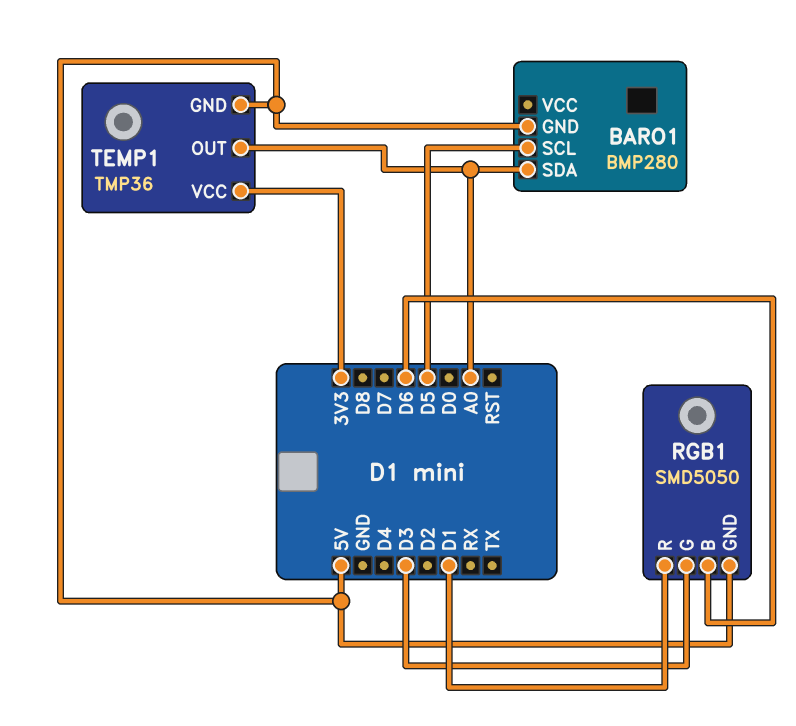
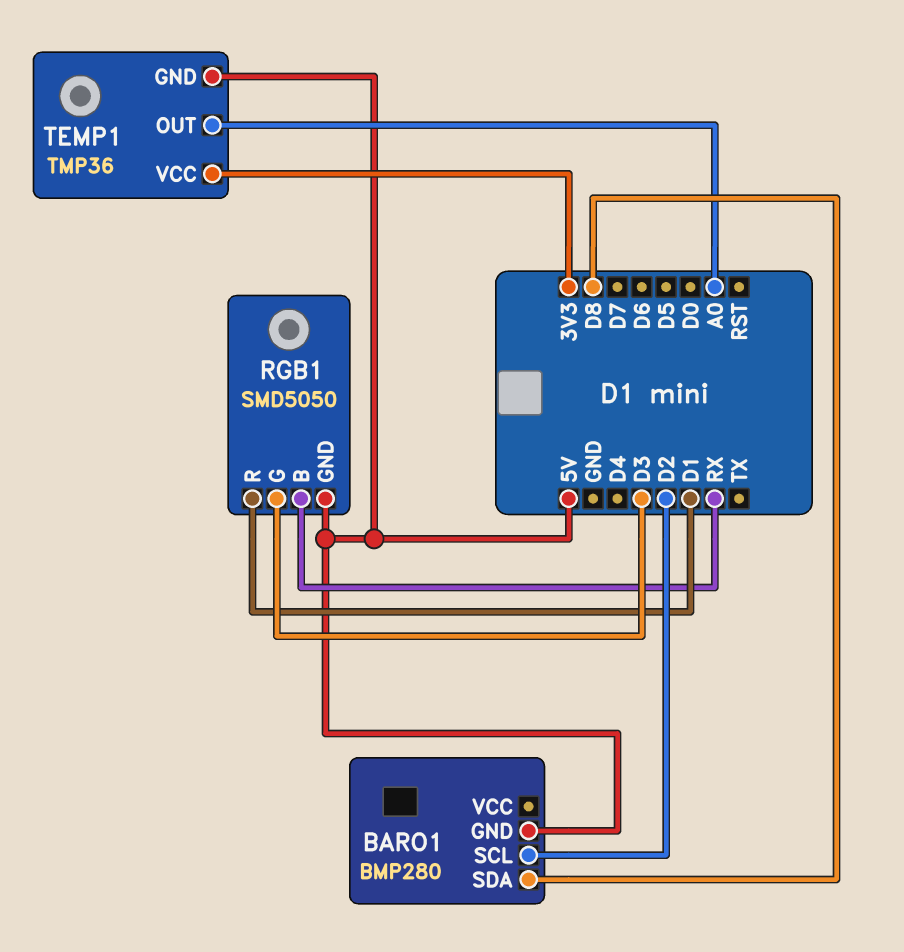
BARO1 pin SCL: D5 -> D2
BARO1 pin SDA: A0 -> D8
RGB1 pin B: D6 -> RX

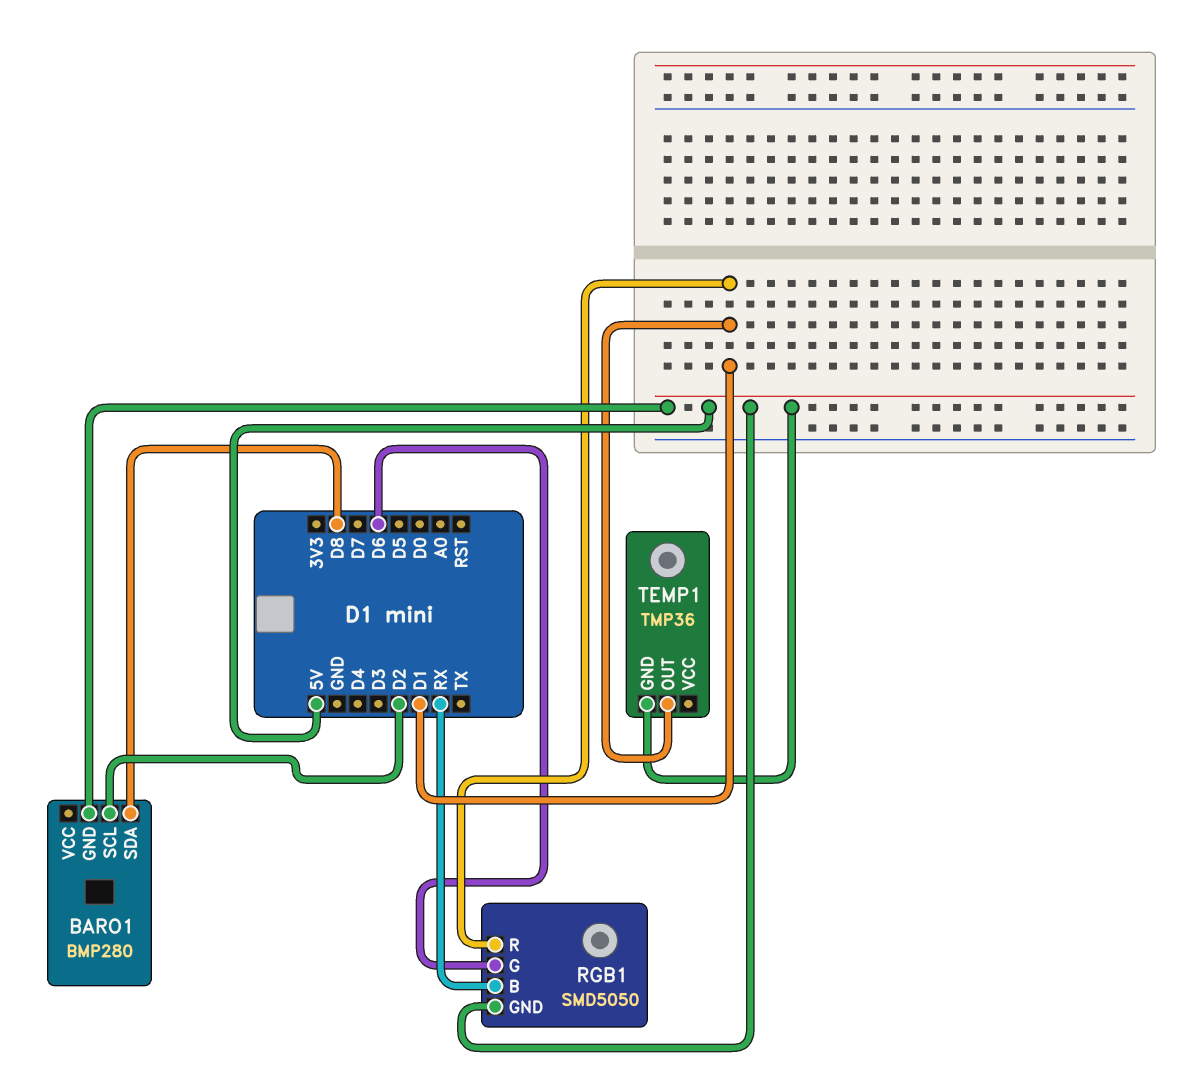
RGB1 pin G: D3 -> D6
TEMP1 pin OUT: A0 -> D1
TEMP1 pin VCC: 3V3 -> none

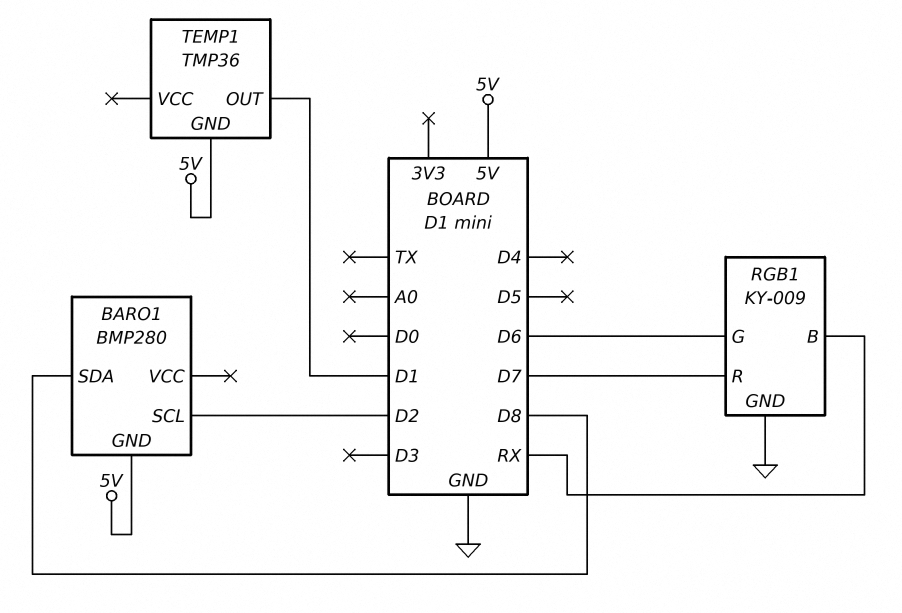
RGB1: SMD5050 -> KY-009
RGB1 pin GND: 5V -> GND
RGB1 pin R: D1 -> D7

